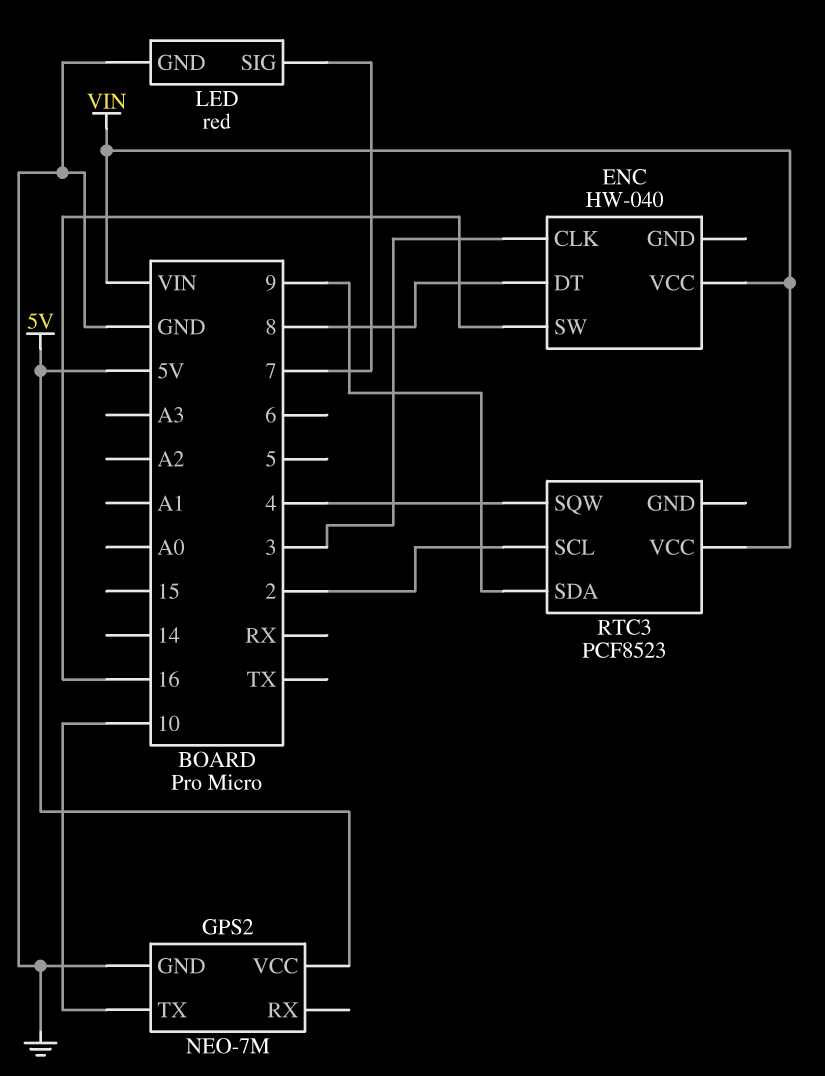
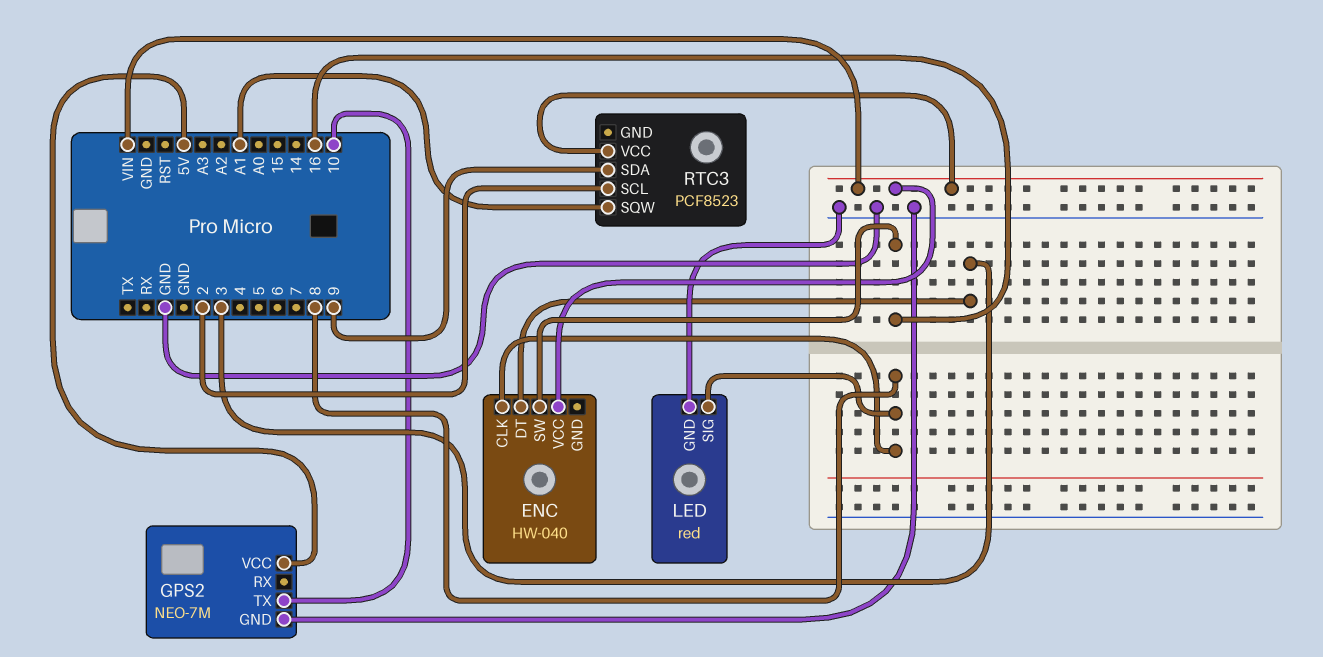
ENC pin CLK: 3 -> 8
ENC pin DT: 8 -> 3
LED pin SIG: 7 -> 8
RTC3 pin SQW: 4 -> A1

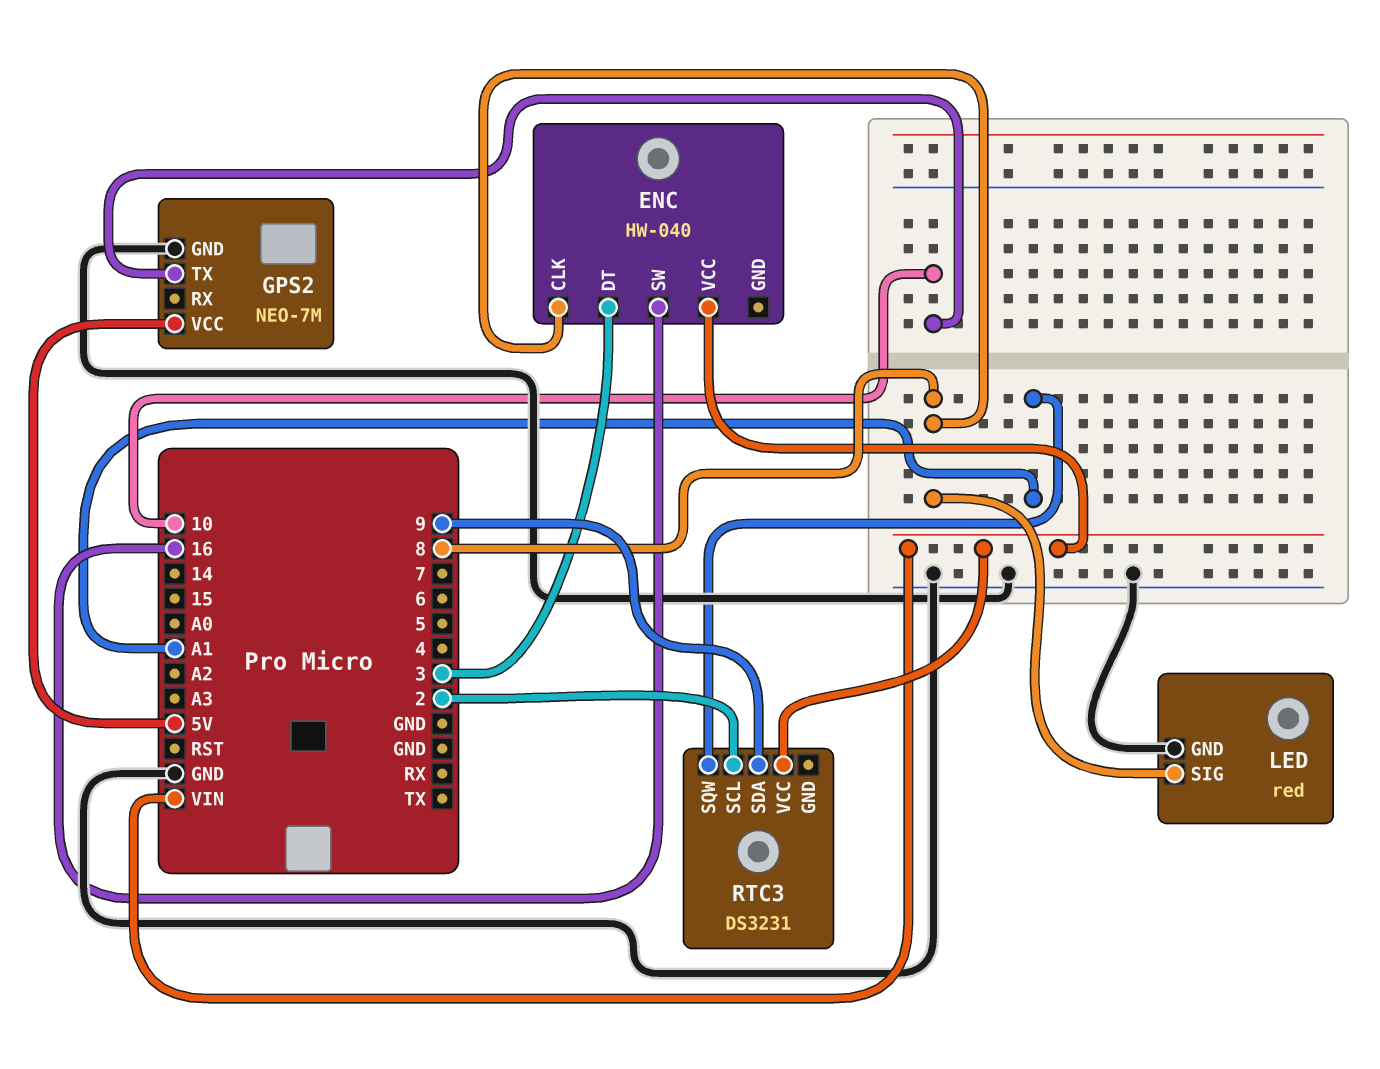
RTC3: PCF8523 -> DS3231

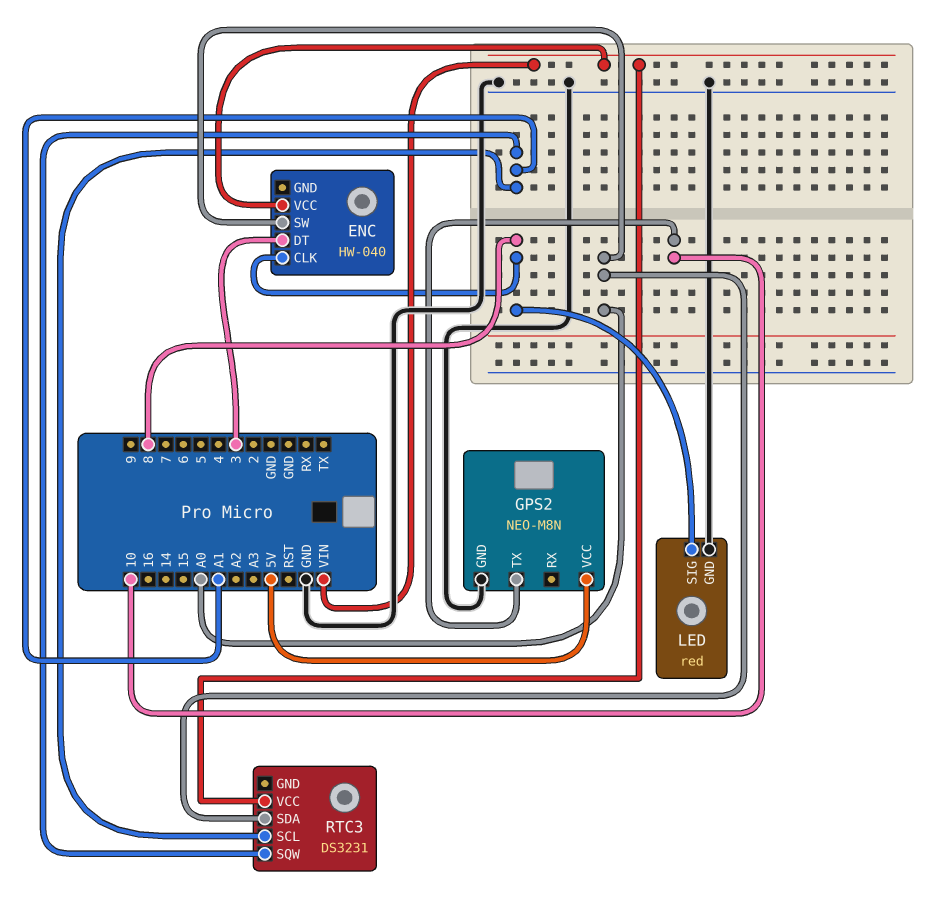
ENC pin SW: 16 -> A0
GPS2: NEO-7M -> NEO-M8N
RTC3 pin SCL: 2 -> A1
RTC3 pin SDA: 9 -> A0

